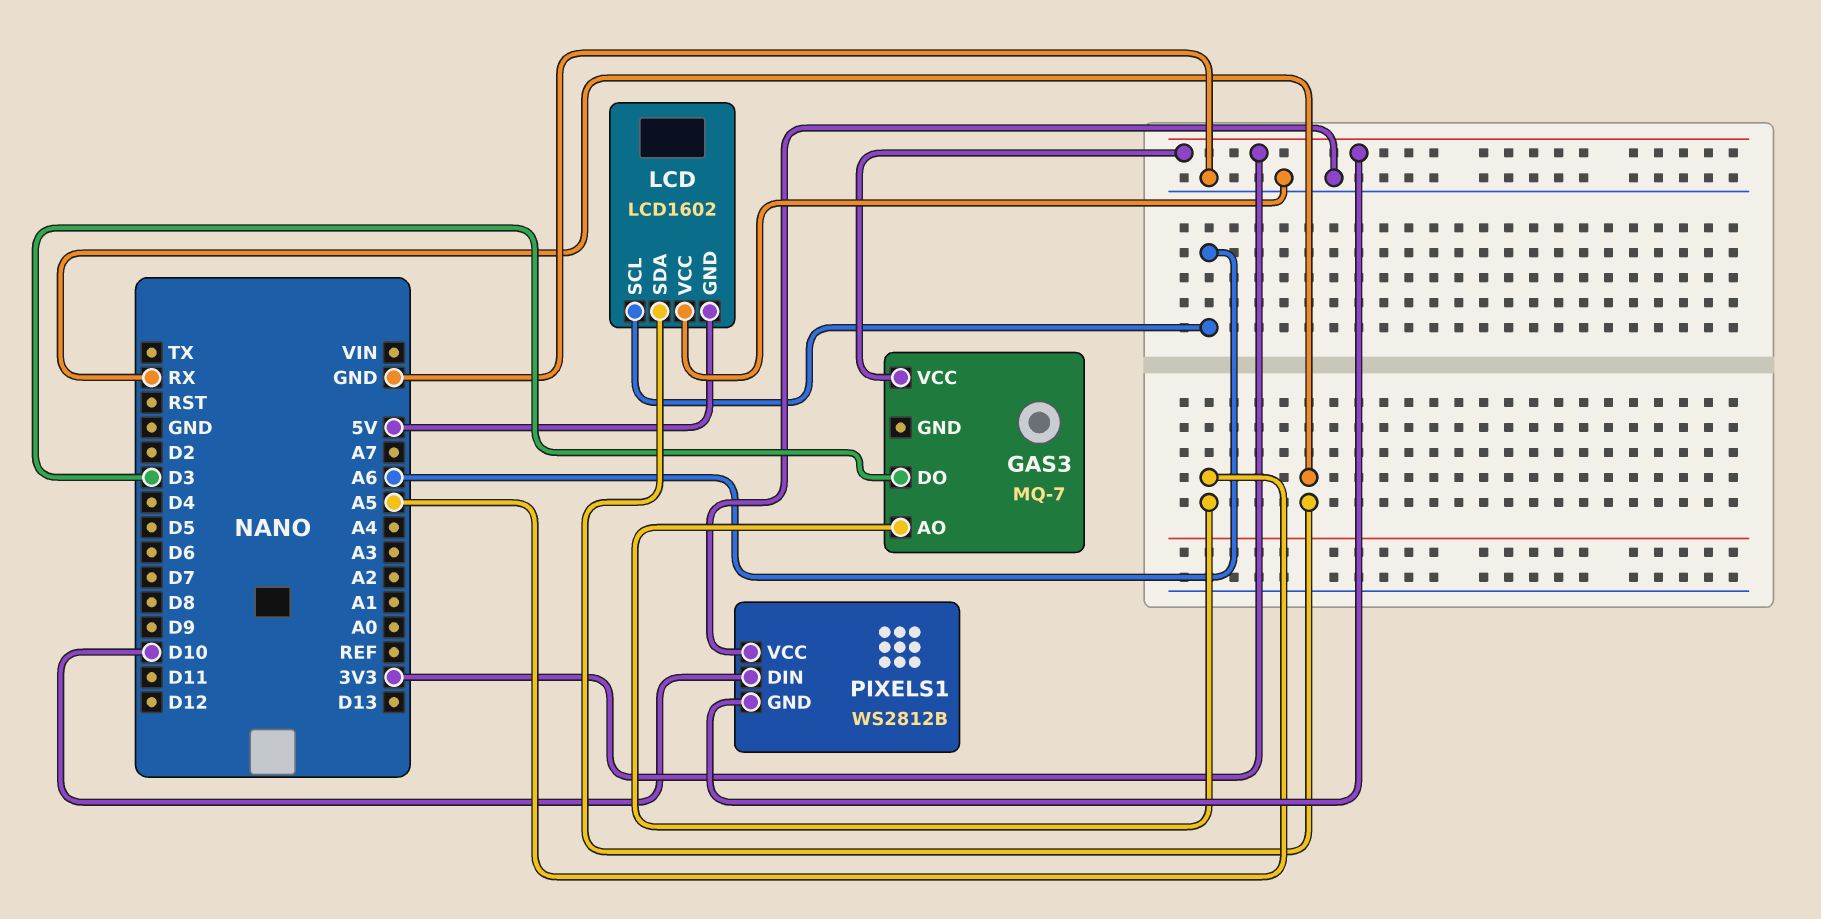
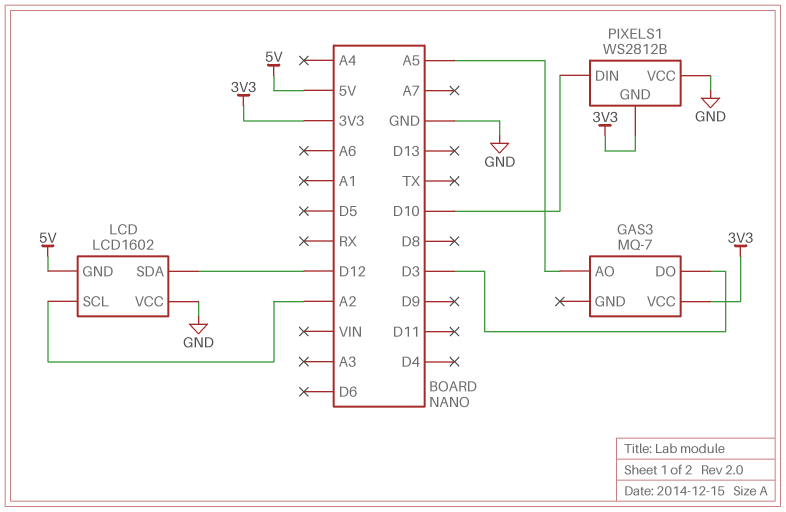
LCD pin SCL: A6 -> A2
LCD pin SDA: RX -> D12

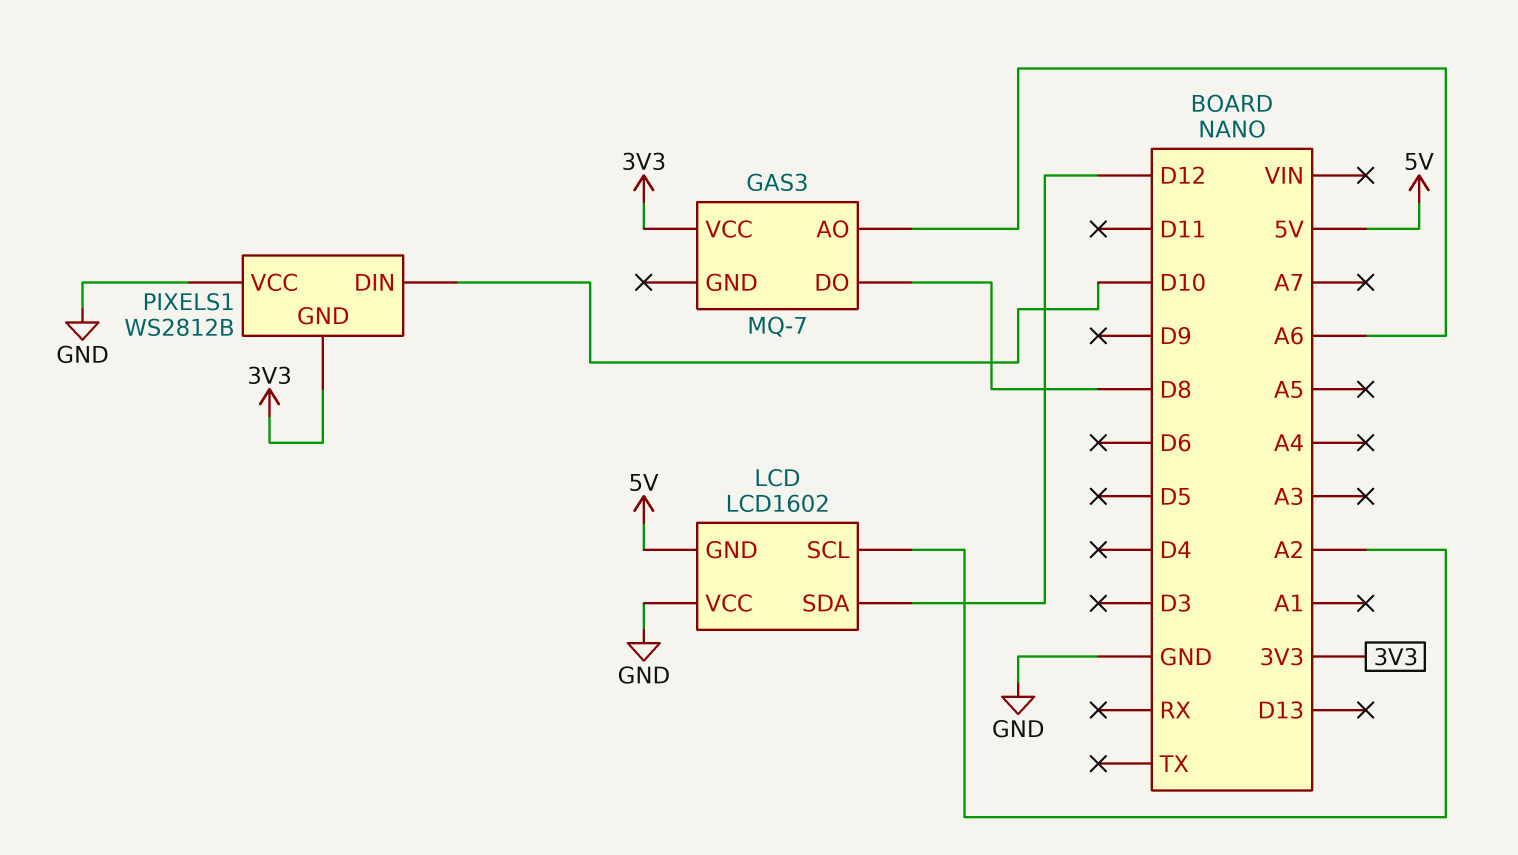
GAS3 pin AO: A5 -> A6
GAS3 pin DO: D3 -> D8

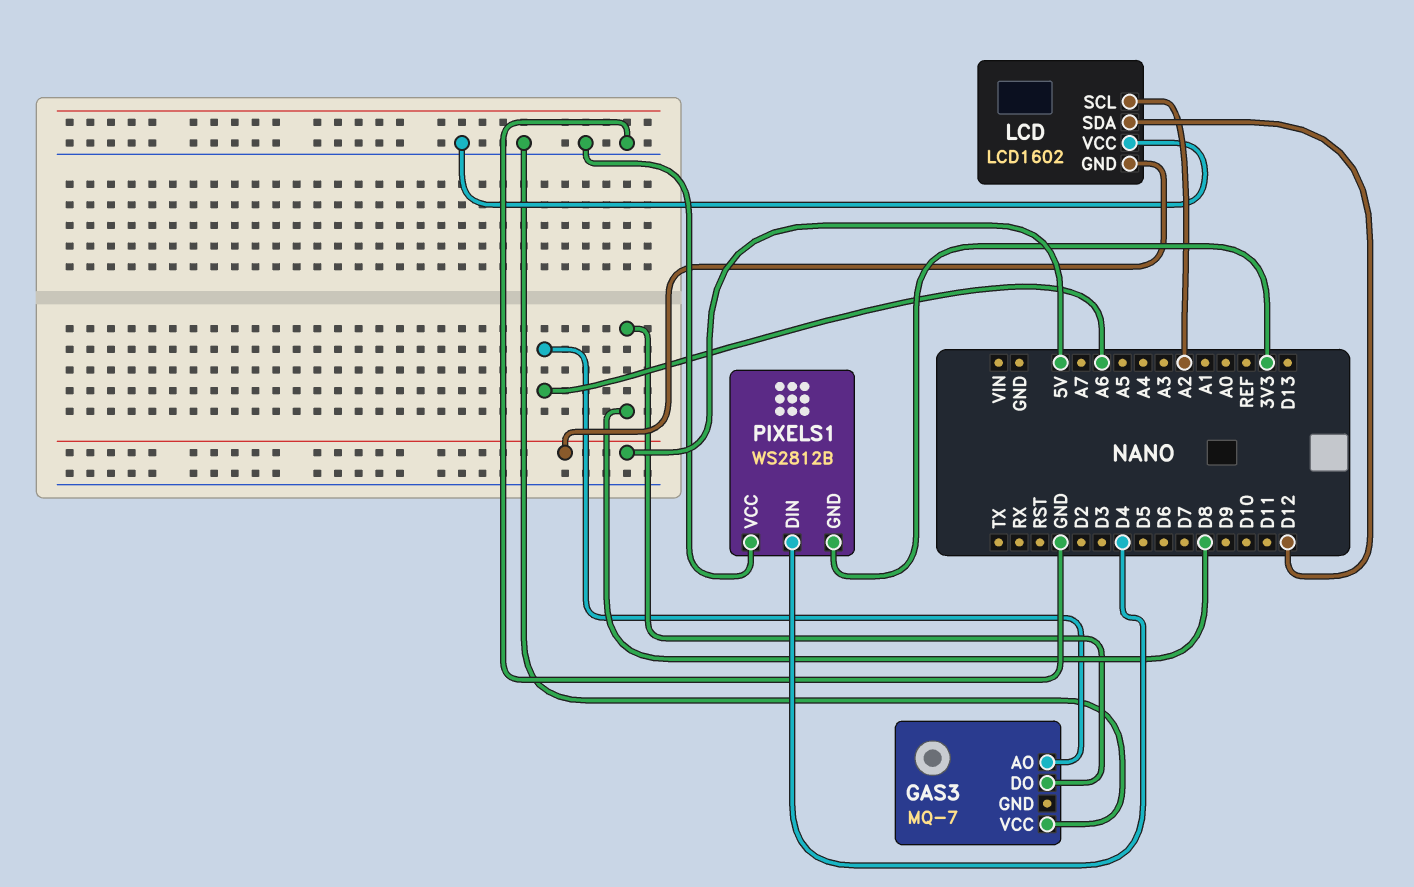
GAS3 pin VCC: 3V3 -> GND
PIXELS1 pin DIN: D10 -> D4

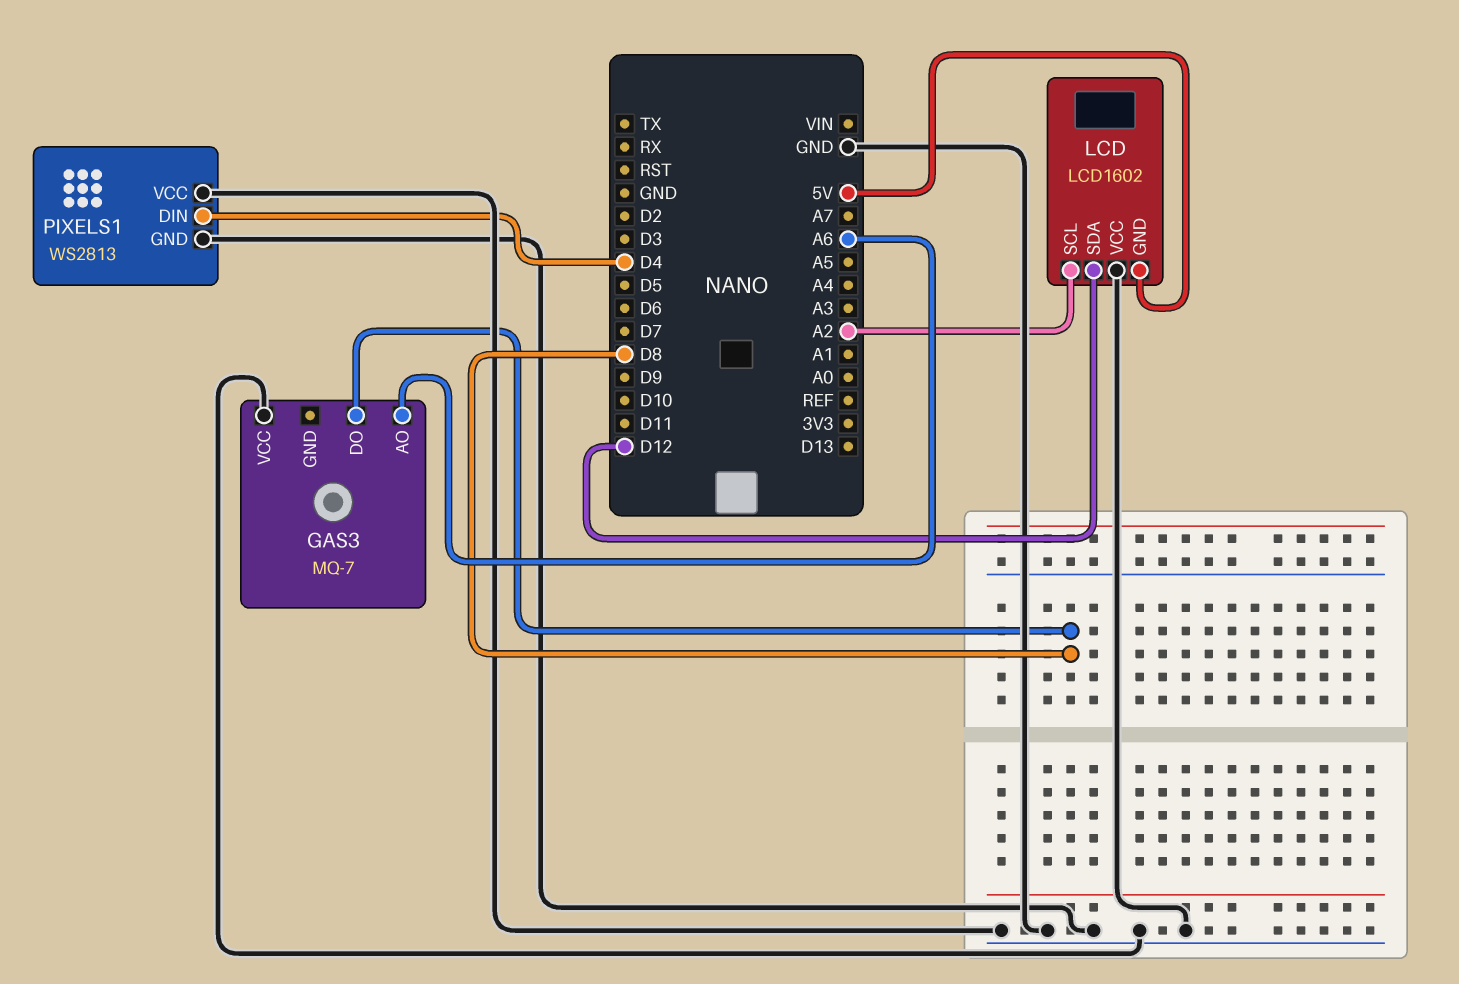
PIXELS1: WS2812B -> WS2813
PIXELS1 pin GND: 3V3 -> GND

